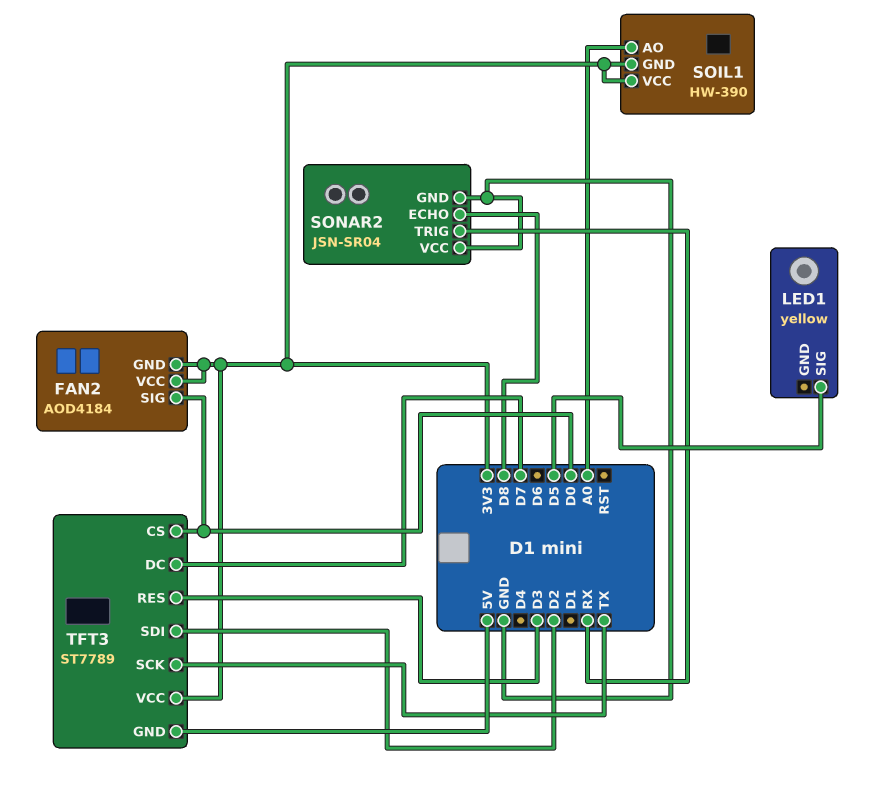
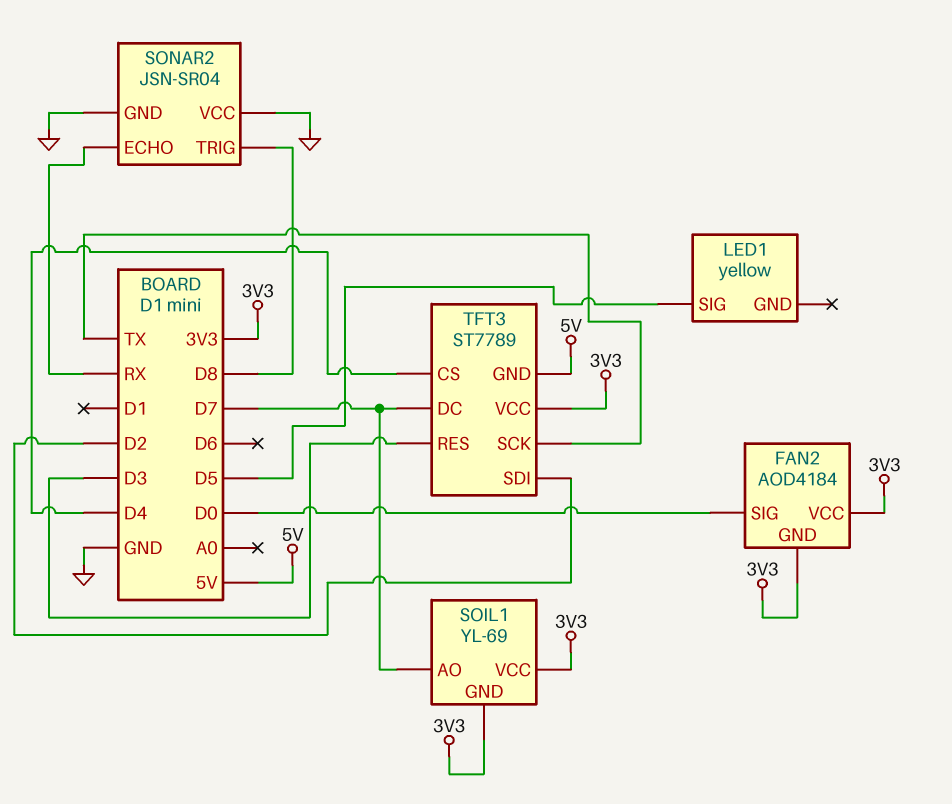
SOIL1: HW-390 -> YL-69
SOIL1 pin AO: A0 -> D7
SONAR2 pin ECHO: D8 -> RX
SONAR2 pin TRIG: RX -> D8
TFT3 pin CS: D0 -> D4

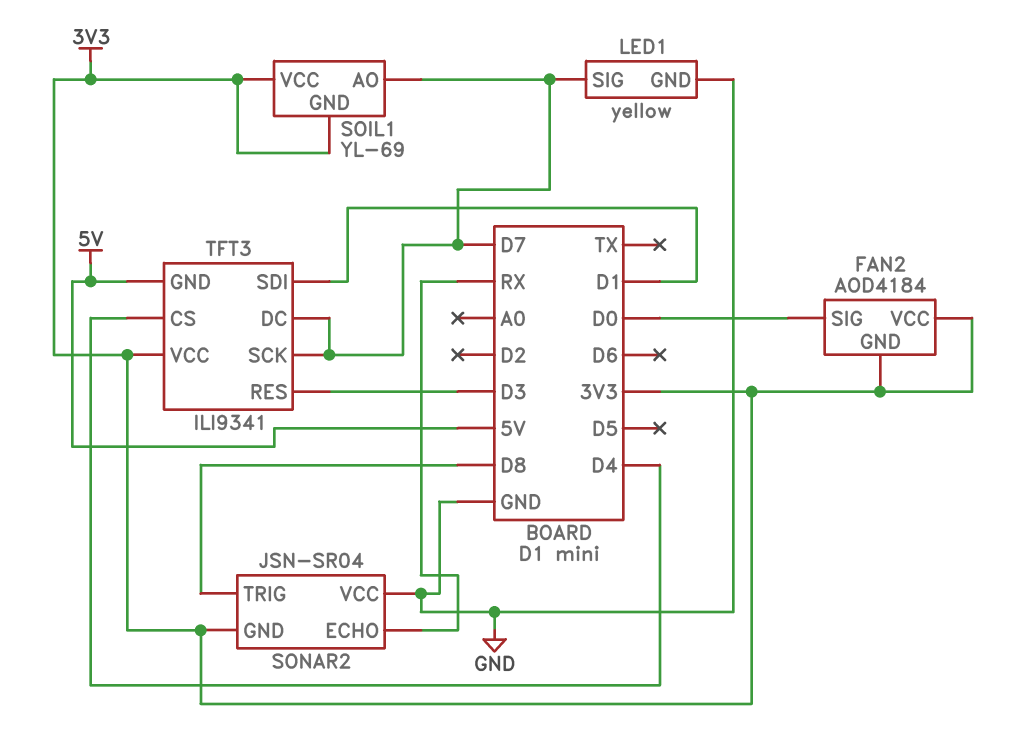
LED1 pin GND: none -> GND
LED1 pin SIG: D5 -> D7
SONAR2 pin GND: GND -> 3V3
TFT3: ST7789 -> ILI9341
TFT3 pin SCK: TX -> D7
TFT3 pin SDI: D2 -> D1

